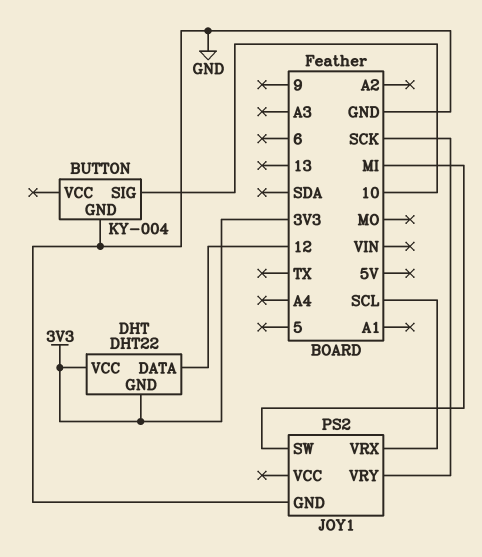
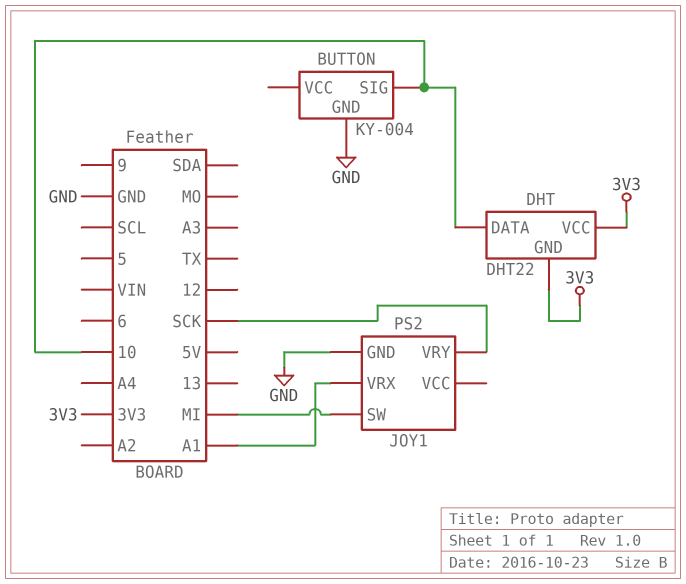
DHT pin DATA: 12 -> 10
JOY1 pin VRX: SCL -> A1

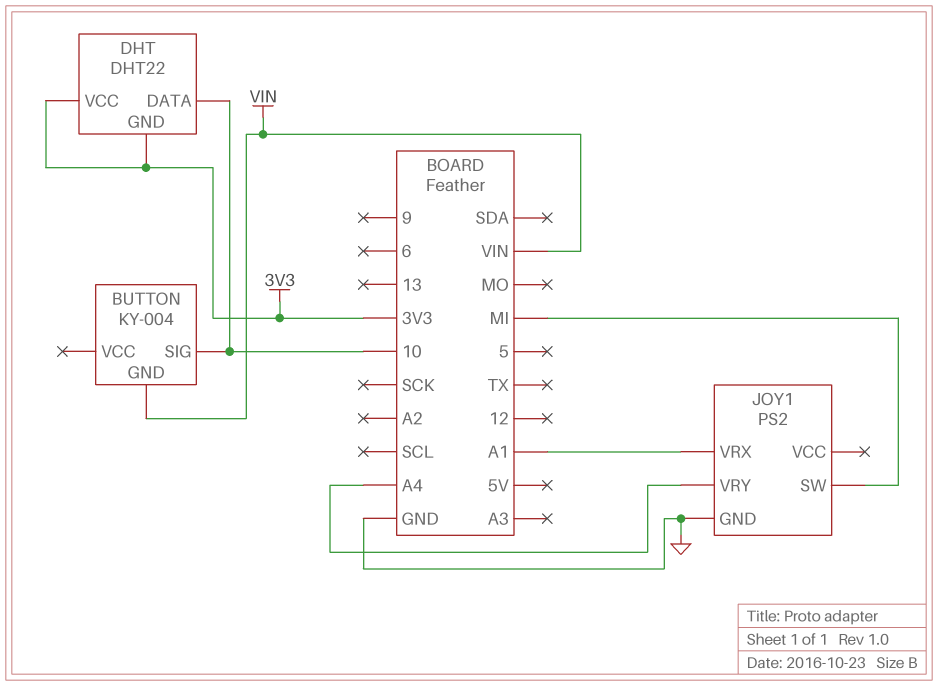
BUTTON pin GND: GND -> VIN
JOY1 pin VRY: SCK -> A4

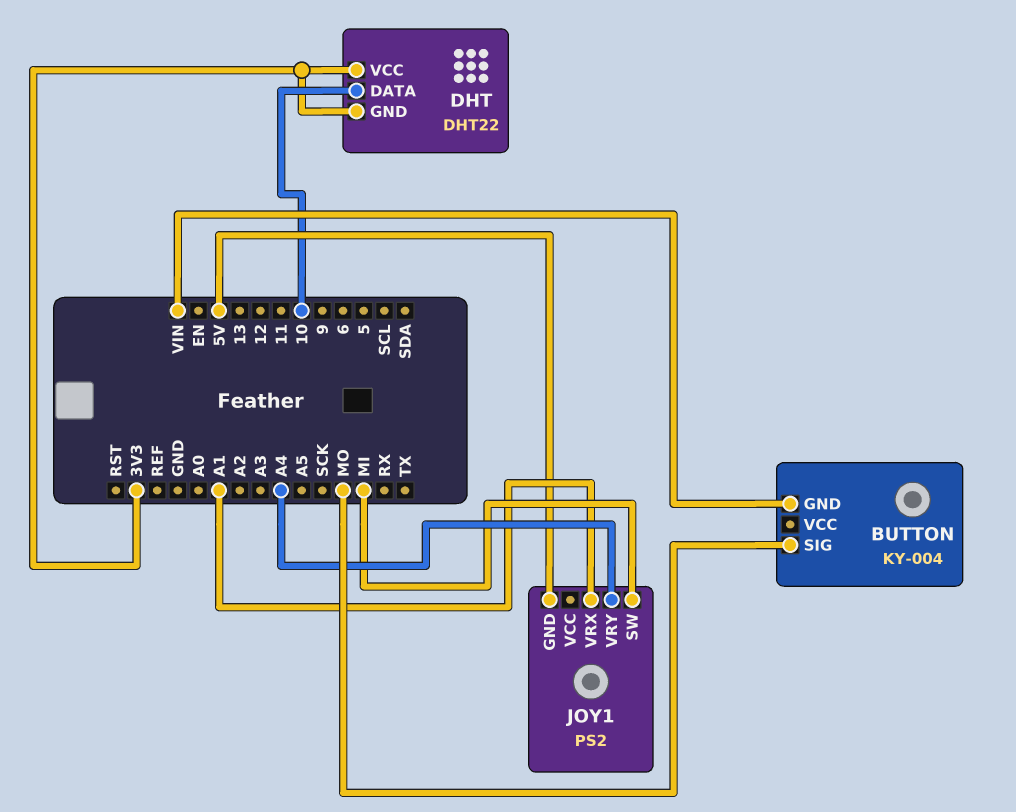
BUTTON pin SIG: 10 -> MO
JOY1 pin GND: GND -> 5V

